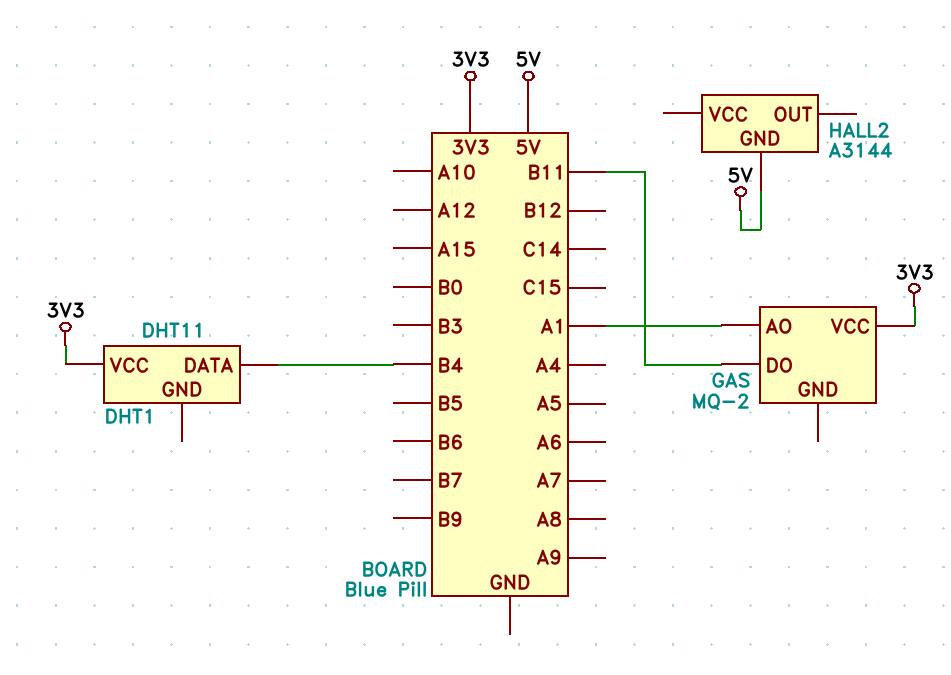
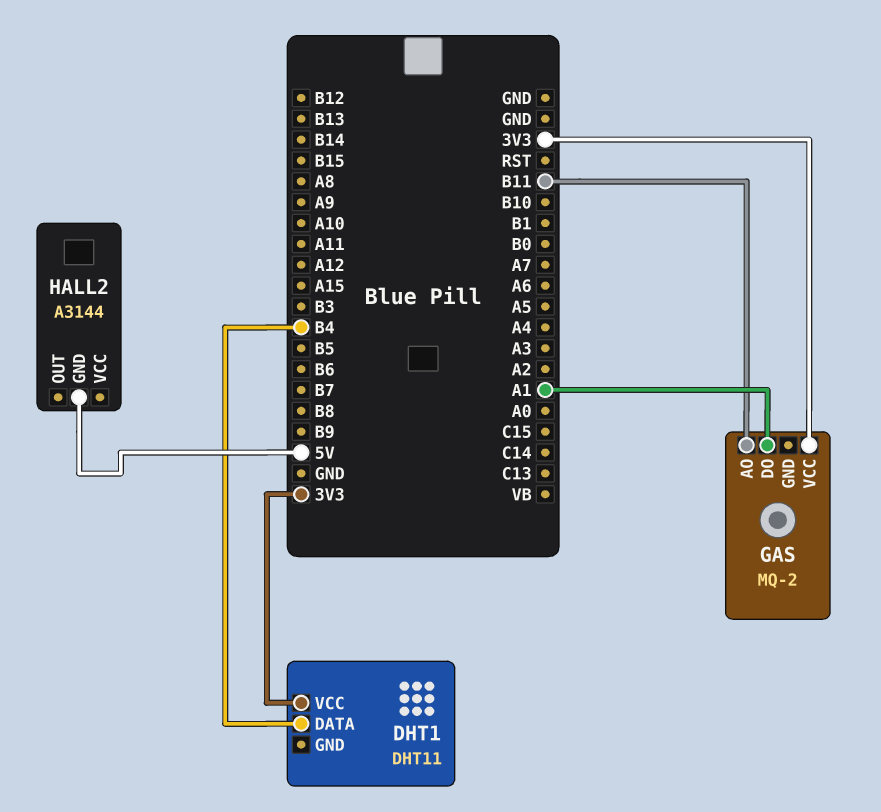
GAS pin AO: A1 -> B11
GAS pin DO: B11 -> A1

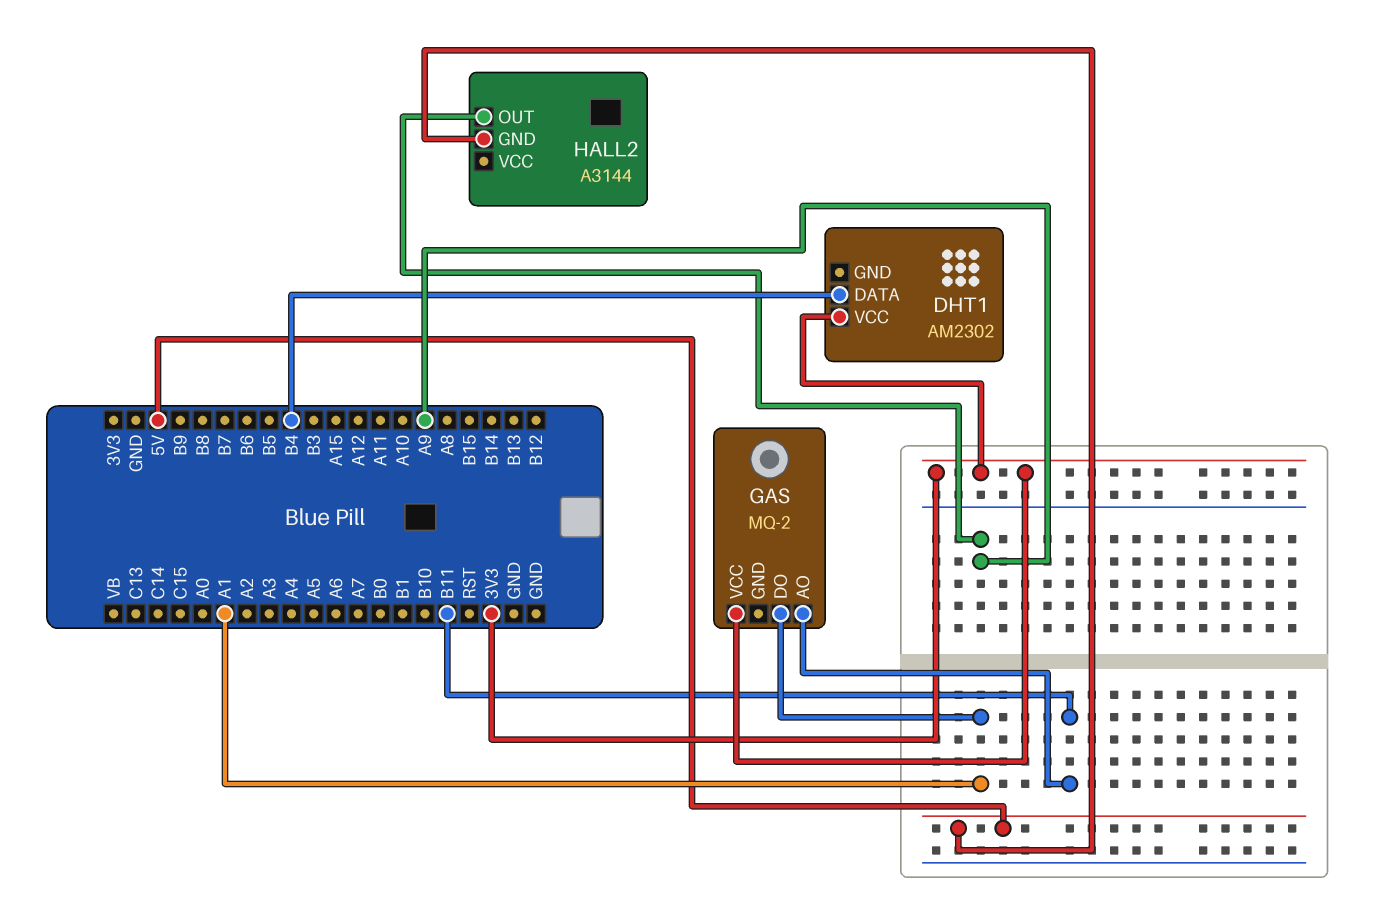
DHT1: DHT11 -> AM2302
HALL2 pin OUT: none -> A9

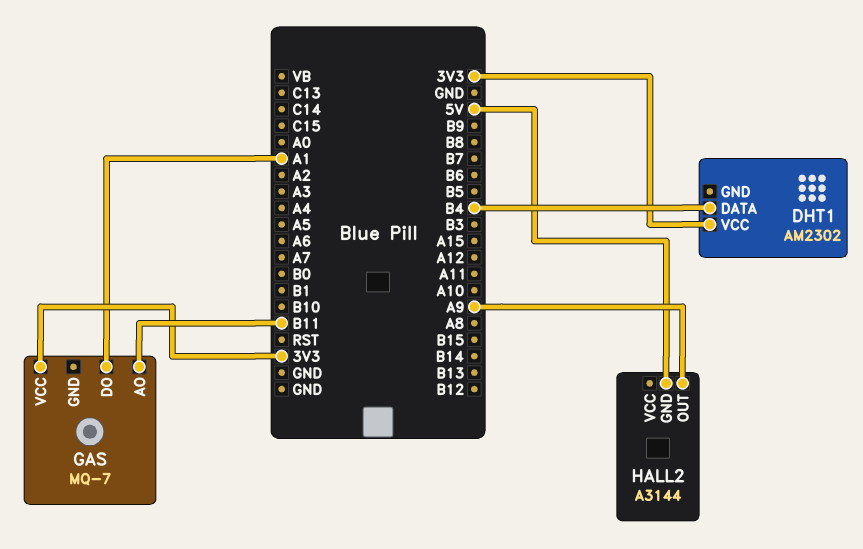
GAS: MQ-2 -> MQ-7

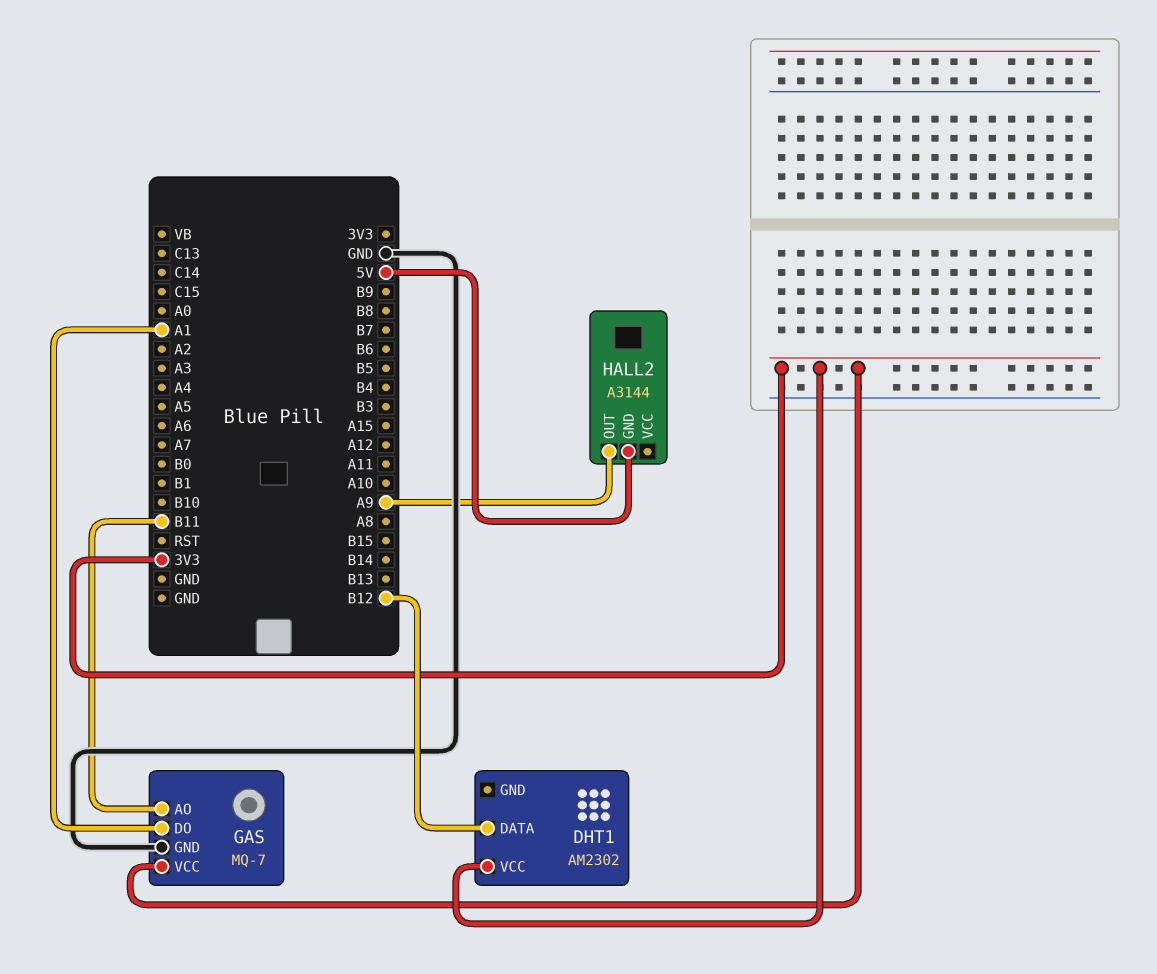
DHT1 pin DATA: B4 -> B12
GAS pin GND: none -> GND

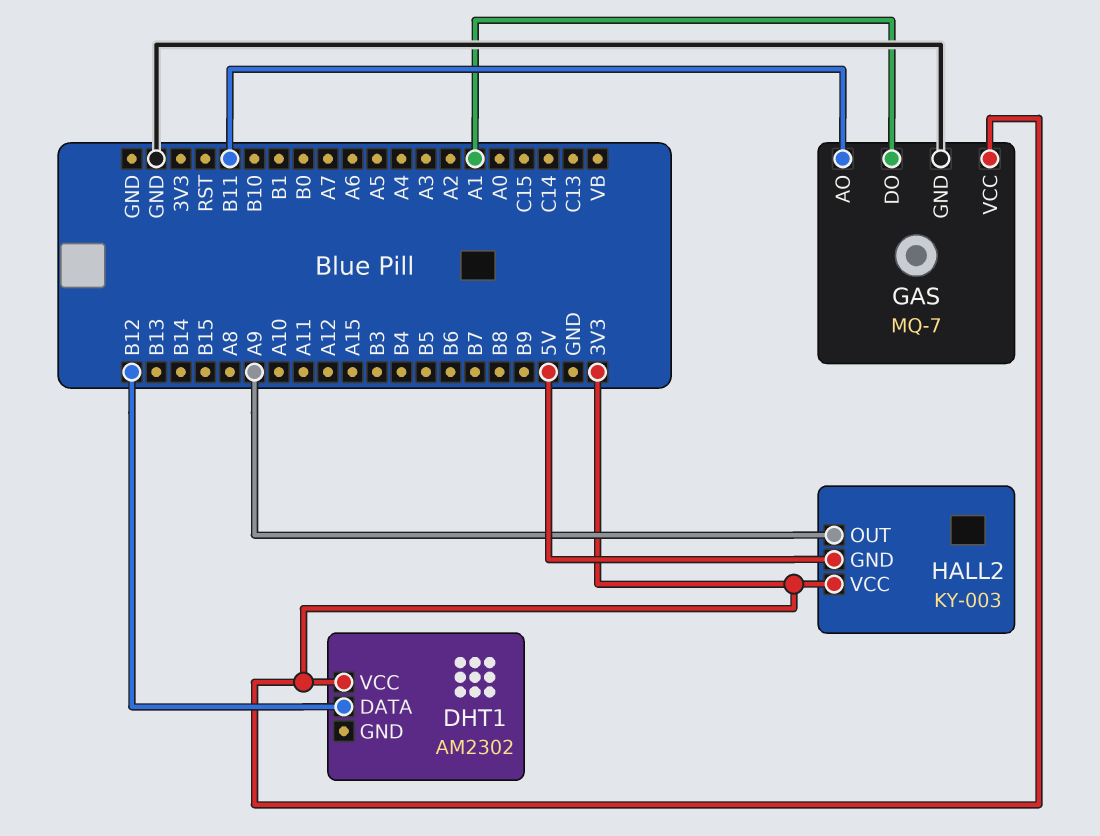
HALL2: A3144 -> KY-003
HALL2 pin VCC: none -> 3V3

